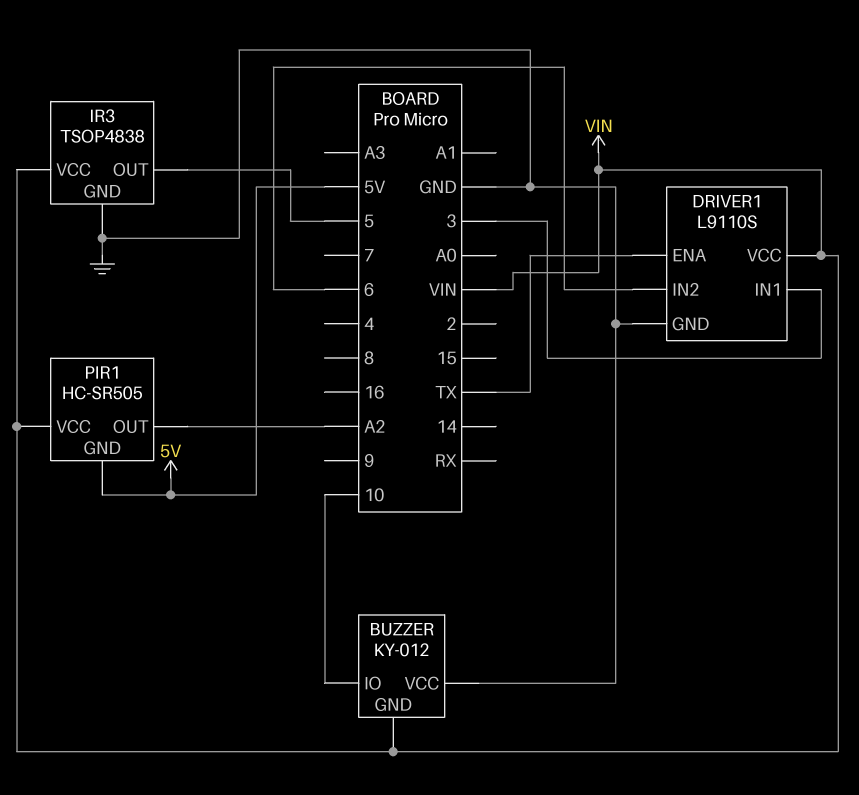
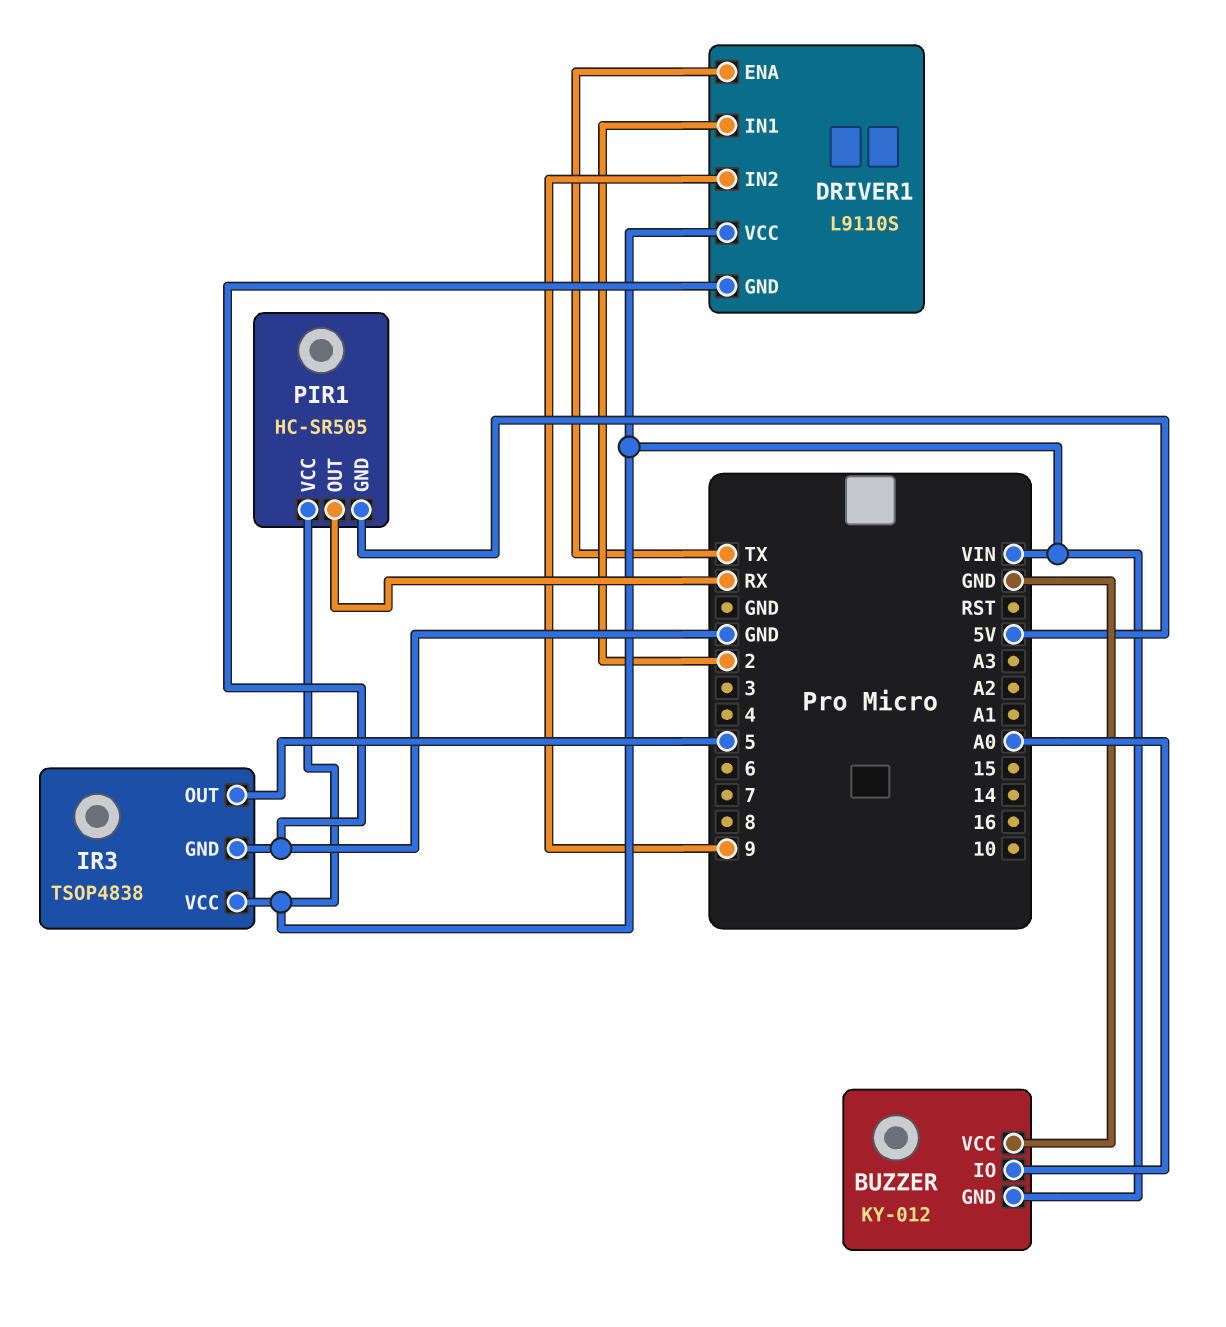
BUZZER pin IO: 10 -> A0
DRIVER1 pin IN1: 3 -> 2
DRIVER1 pin IN2: 6 -> 9
PIR1 pin OUT: A2 -> RX

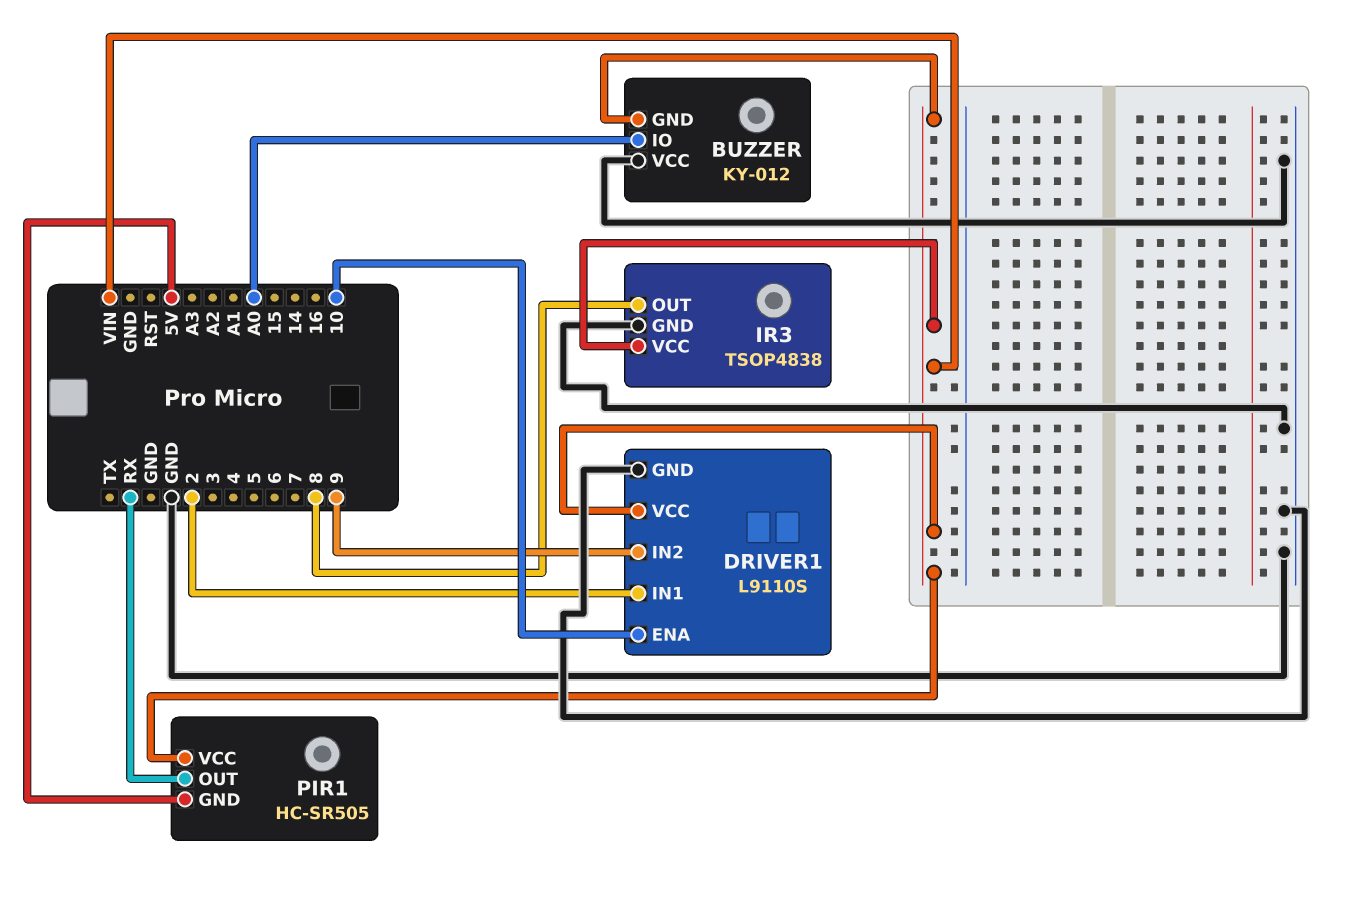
DRIVER1 pin ENA: TX -> 10
IR3 pin OUT: 5 -> 8

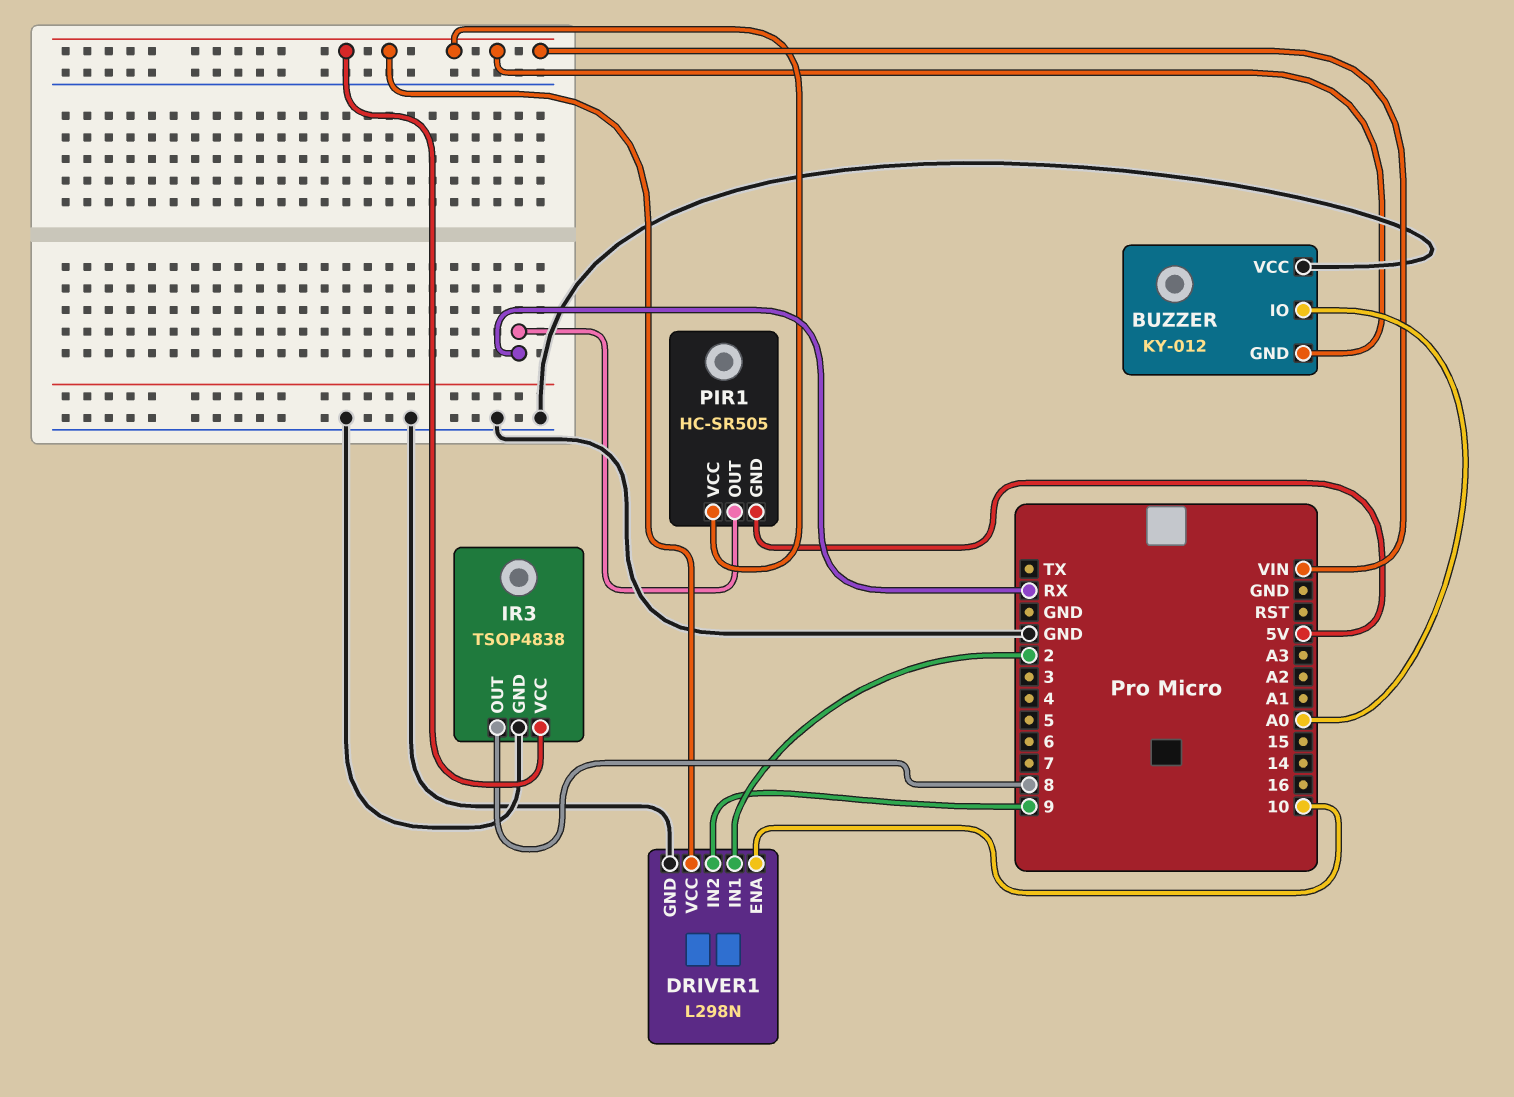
DRIVER1: L9110S -> L298N

